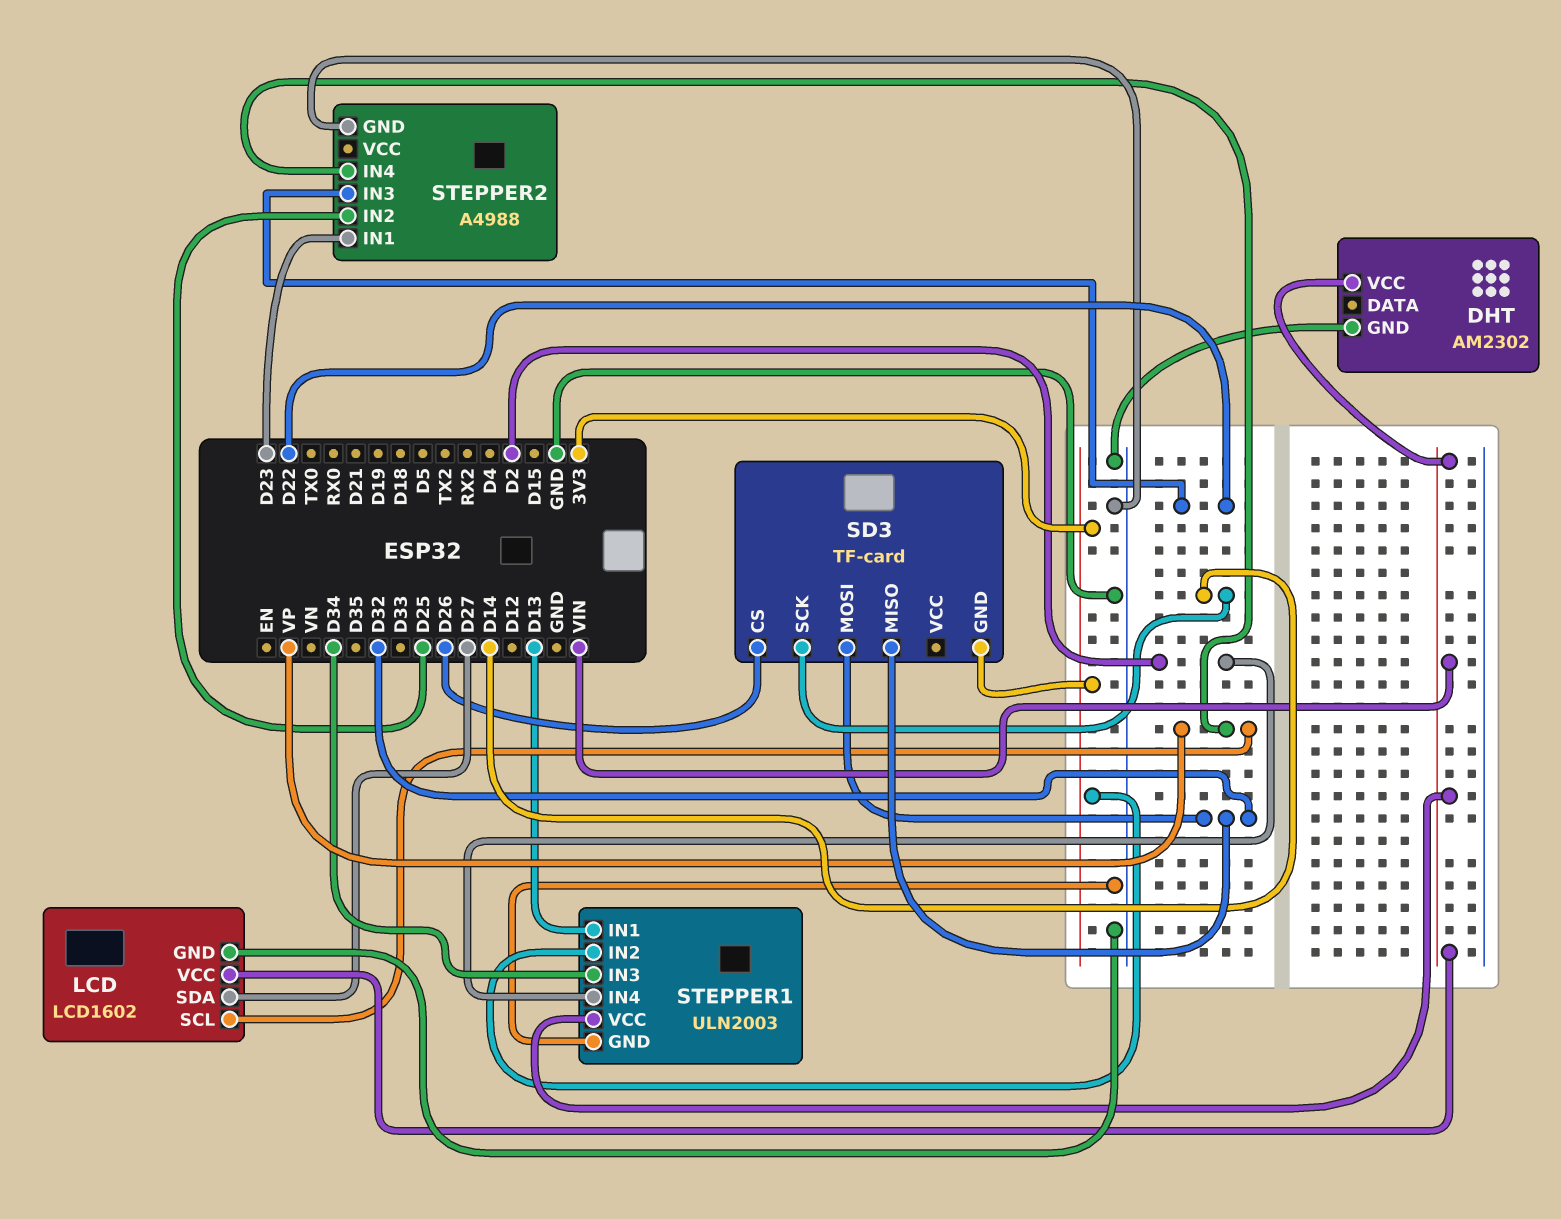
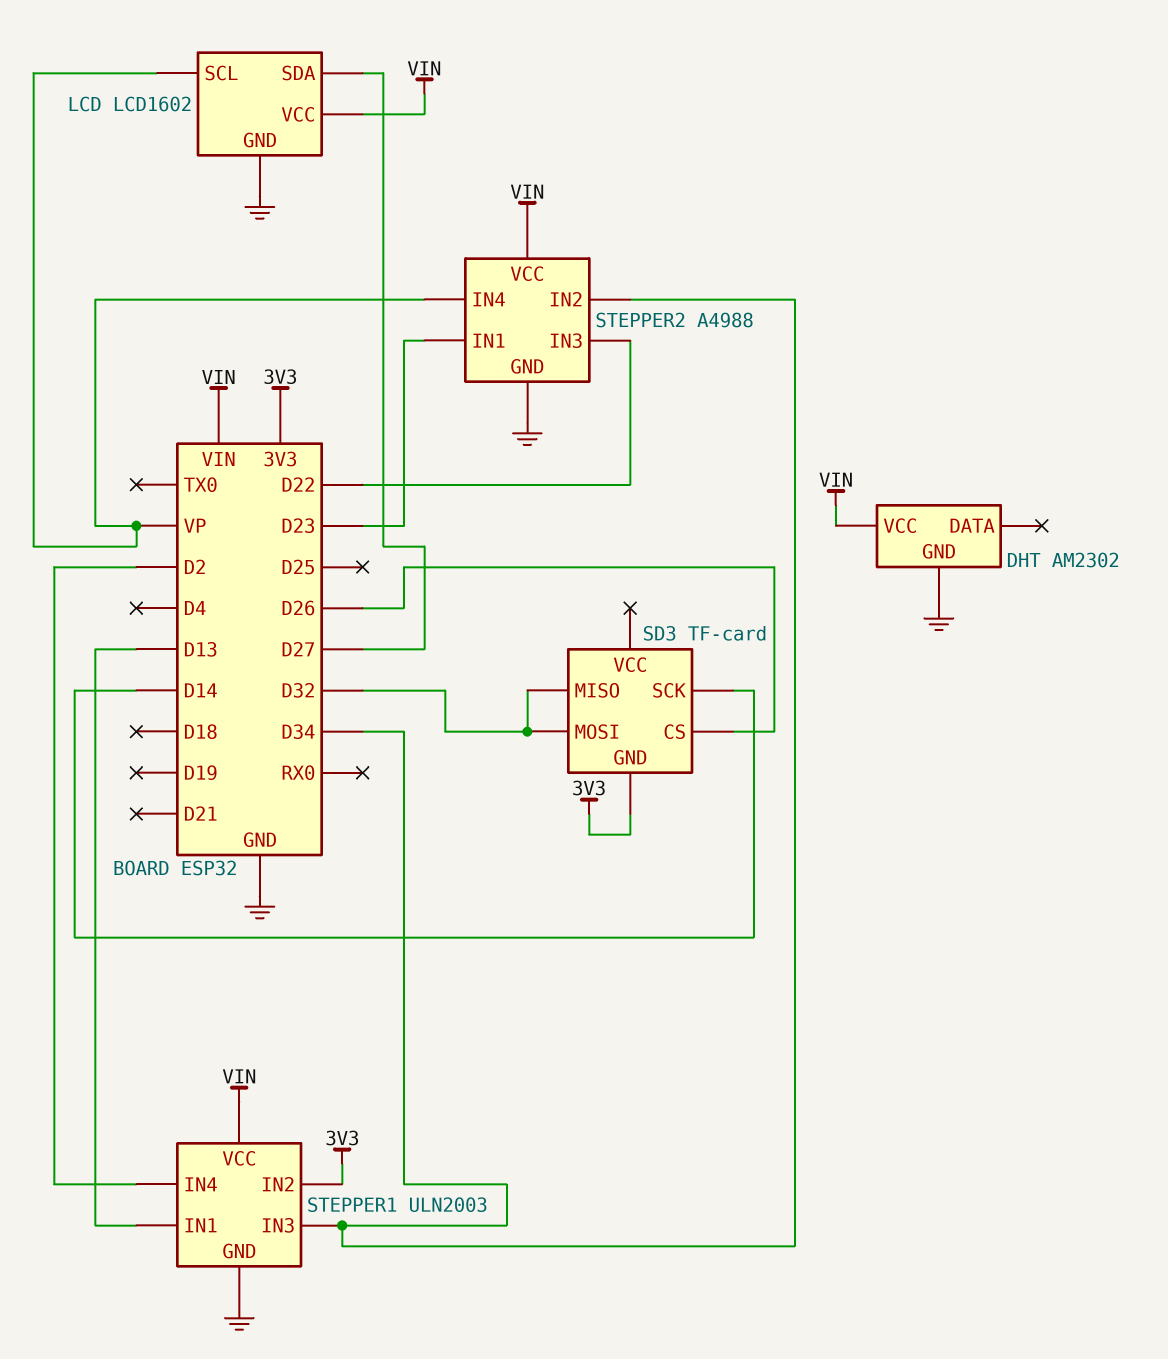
STEPPER2 pin IN2: D25 -> D34
STEPPER2 pin VCC: none -> VIN

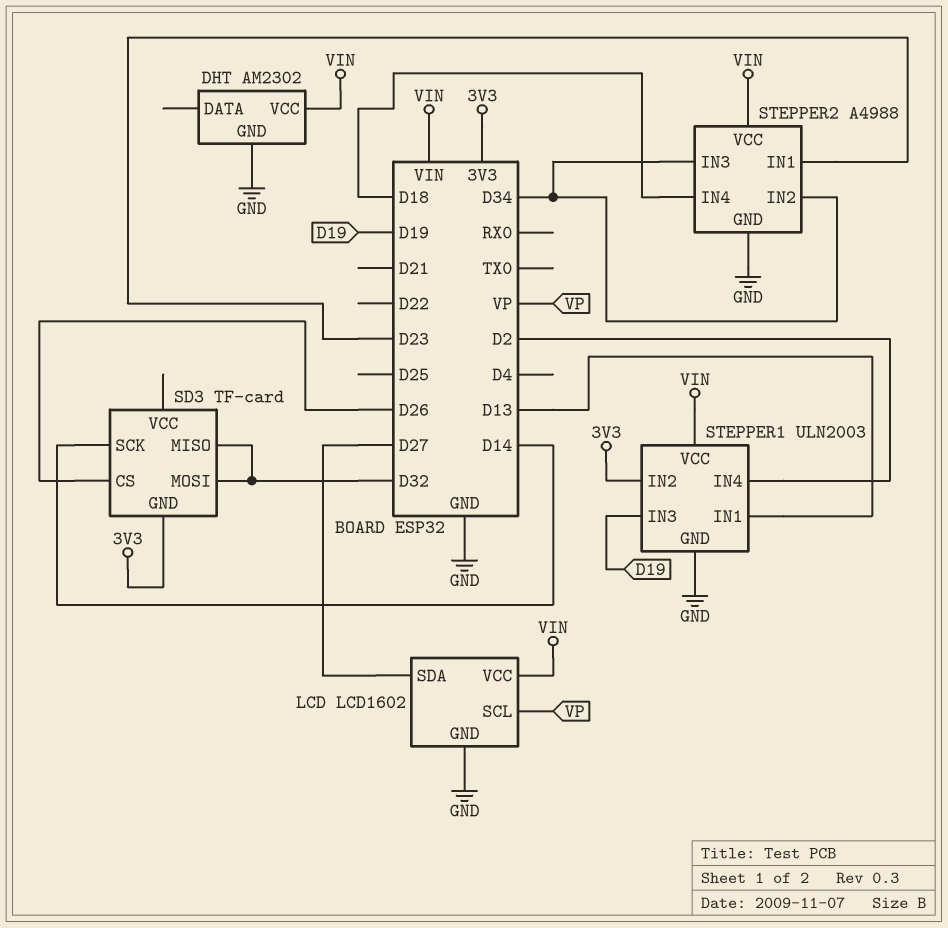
STEPPER1 pin IN3: D34 -> D19
STEPPER2 pin IN3: D22 -> D34
STEPPER2 pin IN4: VP -> D18

